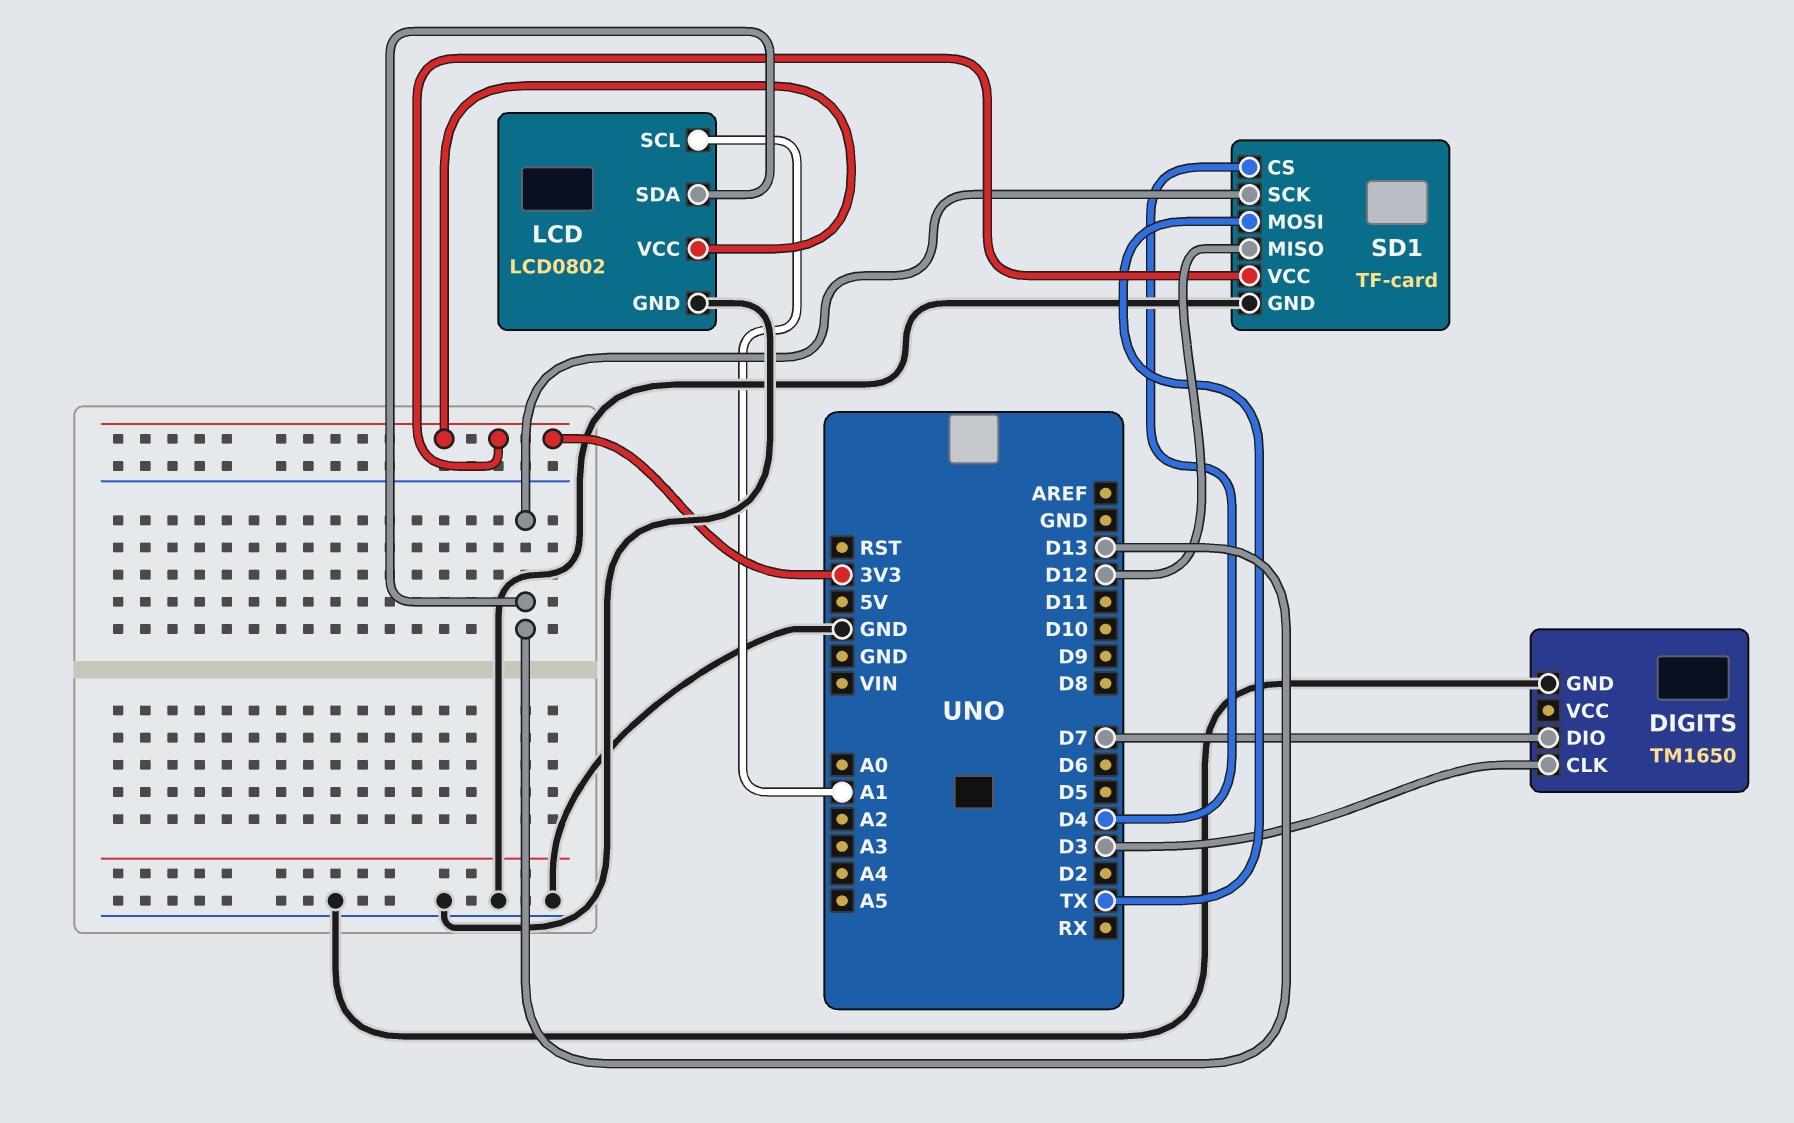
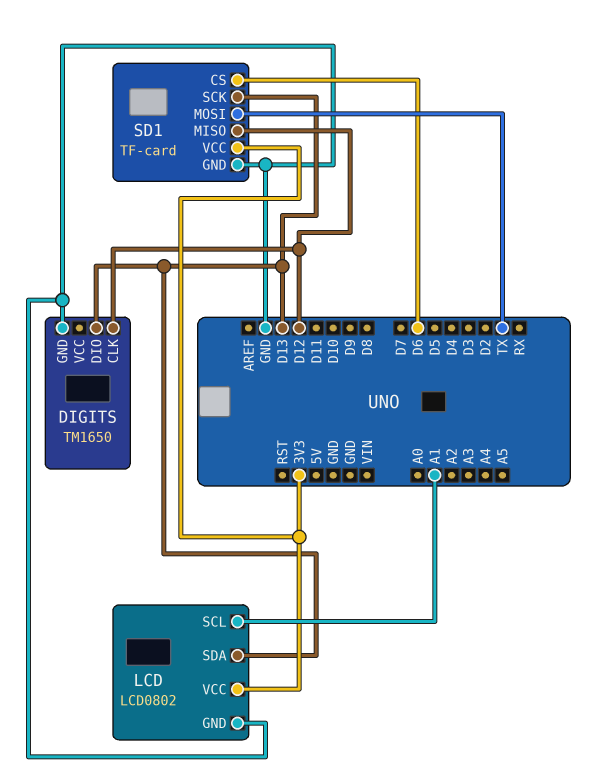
DIGITS pin CLK: D3 -> D12
DIGITS pin DIO: D7 -> D13
SD1 pin CS: D4 -> D6

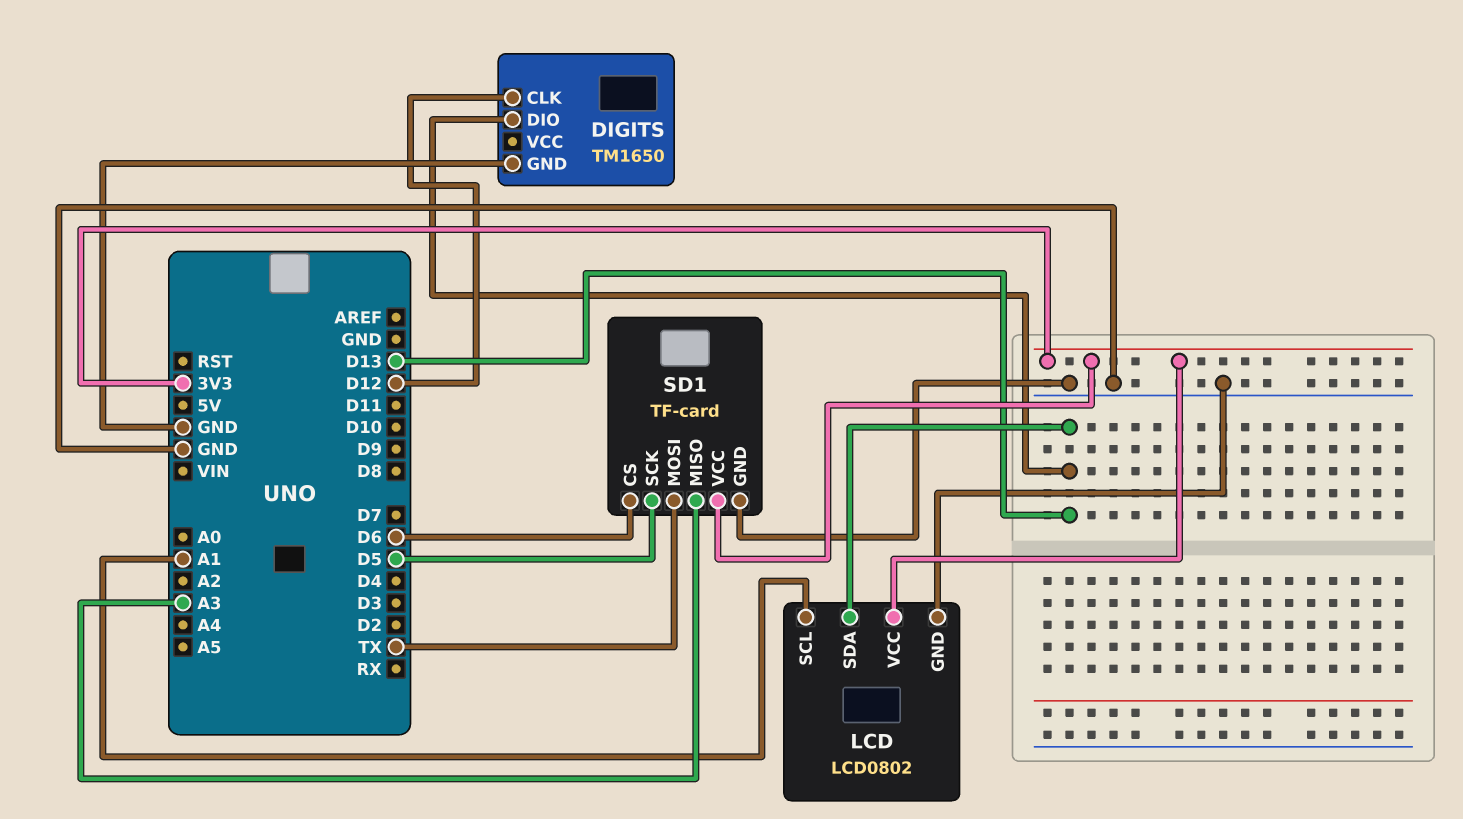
SD1 pin MISO: D12 -> A3
SD1 pin SCK: D13 -> D5

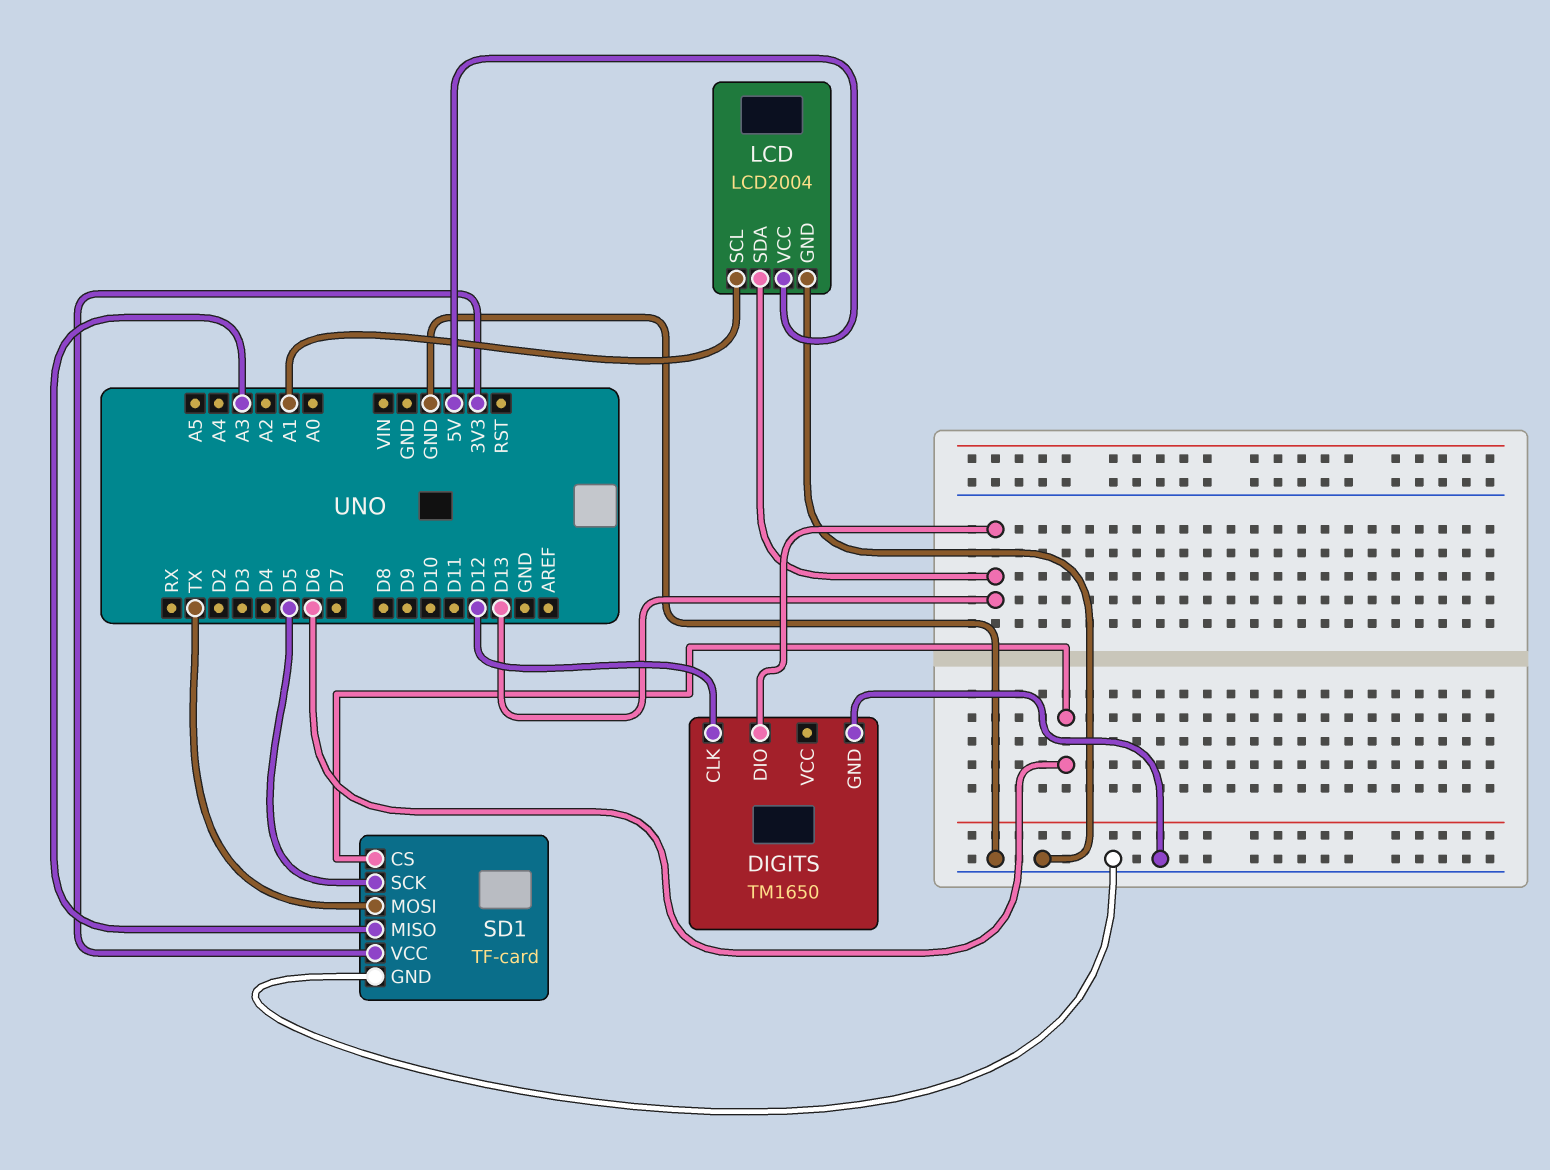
LCD: LCD0802 -> LCD2004
LCD pin VCC: 3V3 -> 5V

